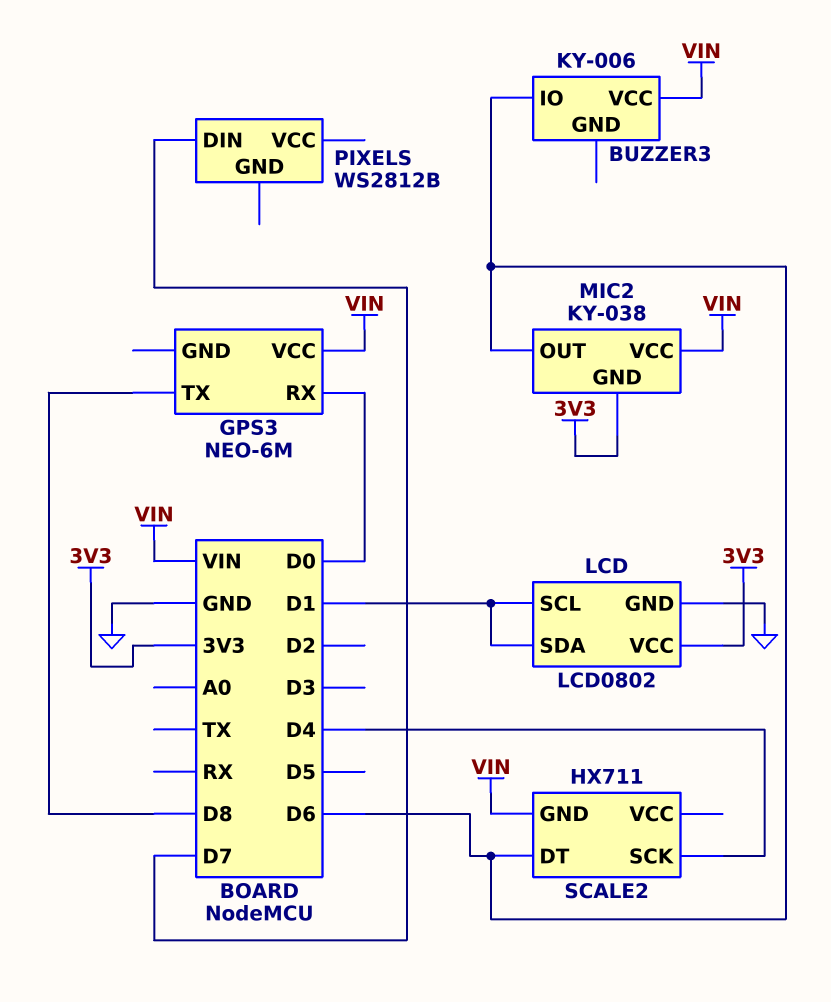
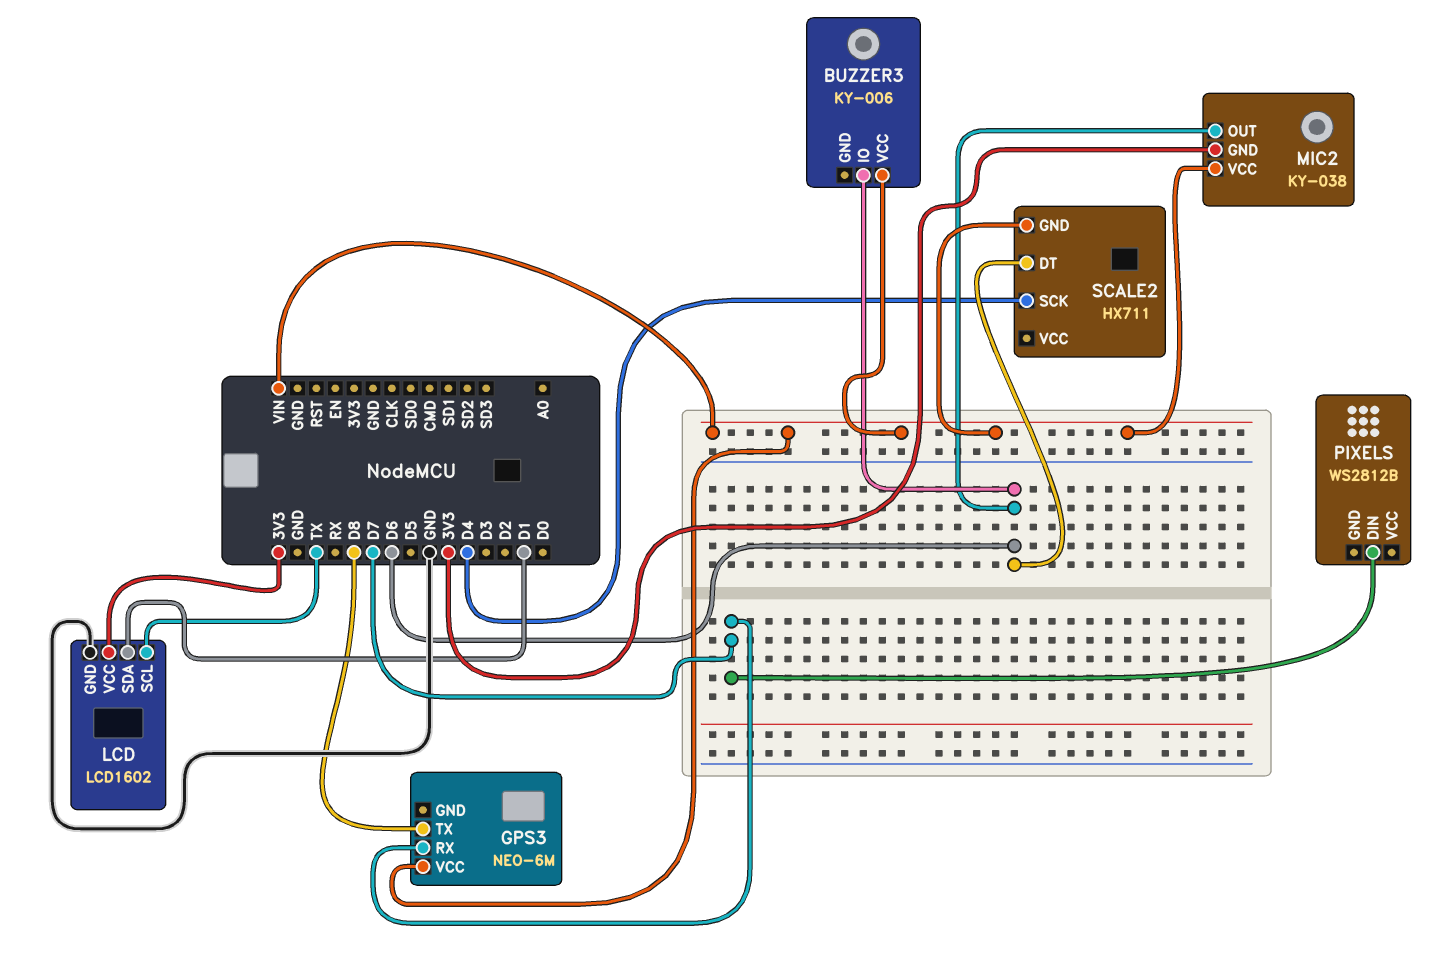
GPS3 pin RX: D0 -> D7
LCD: LCD0802 -> LCD1602
LCD pin SCL: D1 -> TX

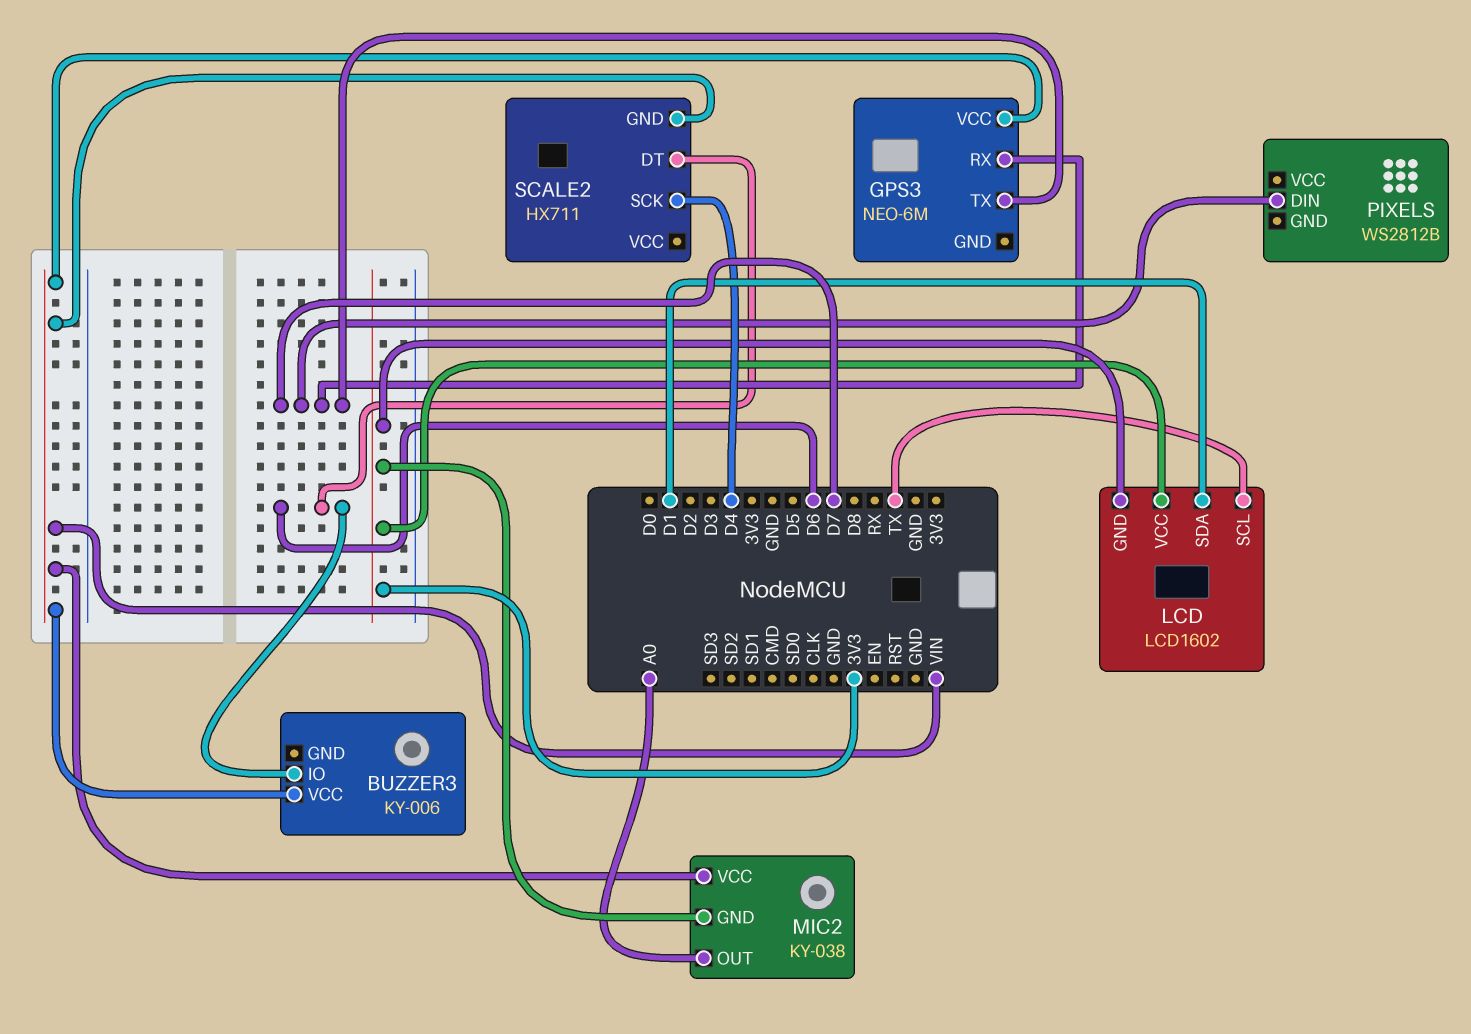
GPS3 pin TX: D8 -> D7
LCD pin GND: GND -> 3V3
MIC2 pin OUT: D6 -> A0

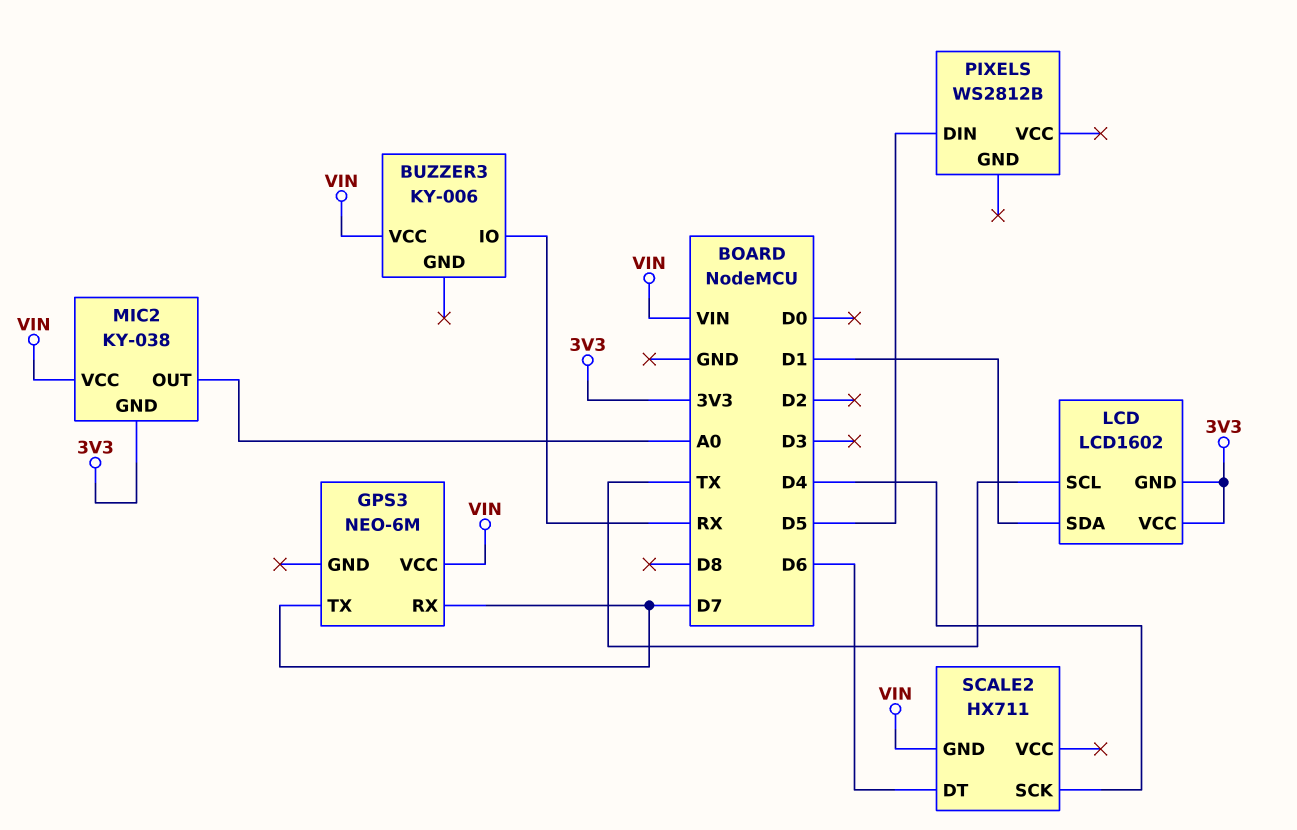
BUZZER3 pin IO: D6 -> RX
PIXELS pin DIN: D7 -> D5

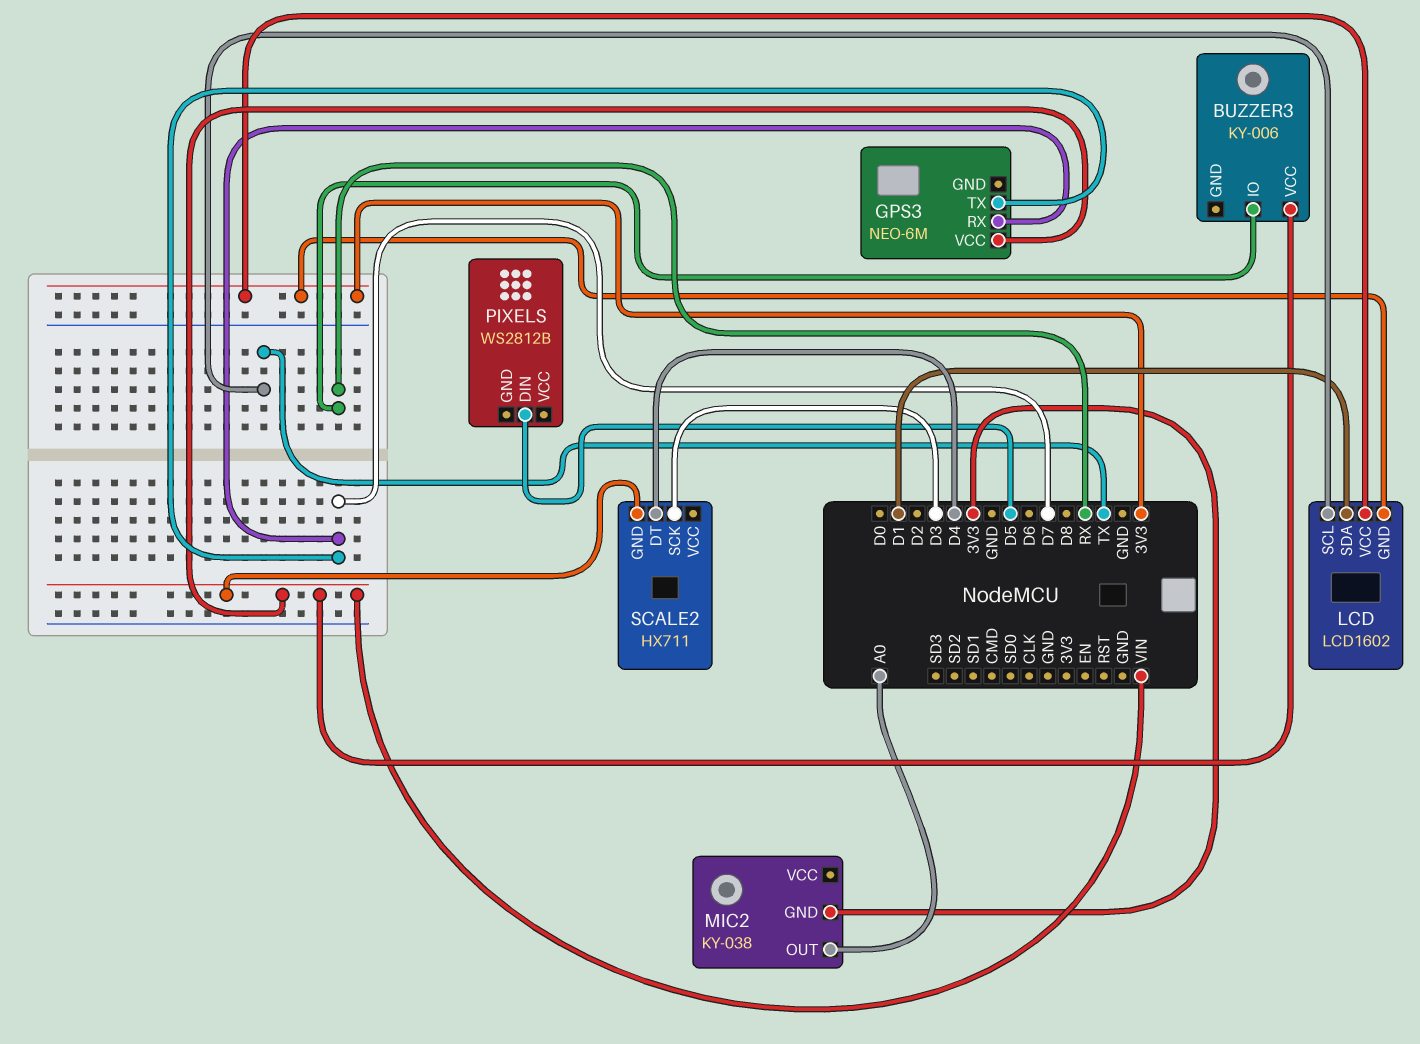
MIC2 pin VCC: VIN -> none
SCALE2 pin DT: D6 -> D4
SCALE2 pin SCK: D4 -> D3

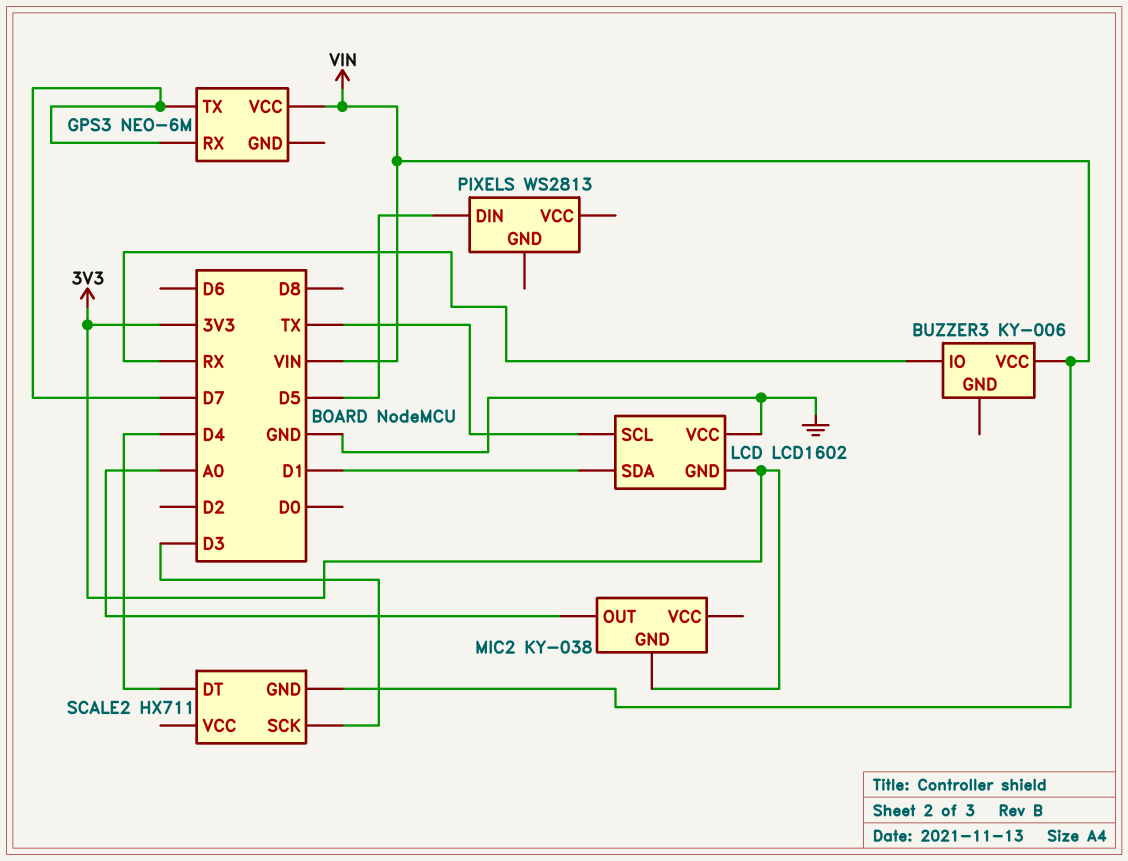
LCD pin VCC: 3V3 -> GND
PIXELS: WS2812B -> WS2813

